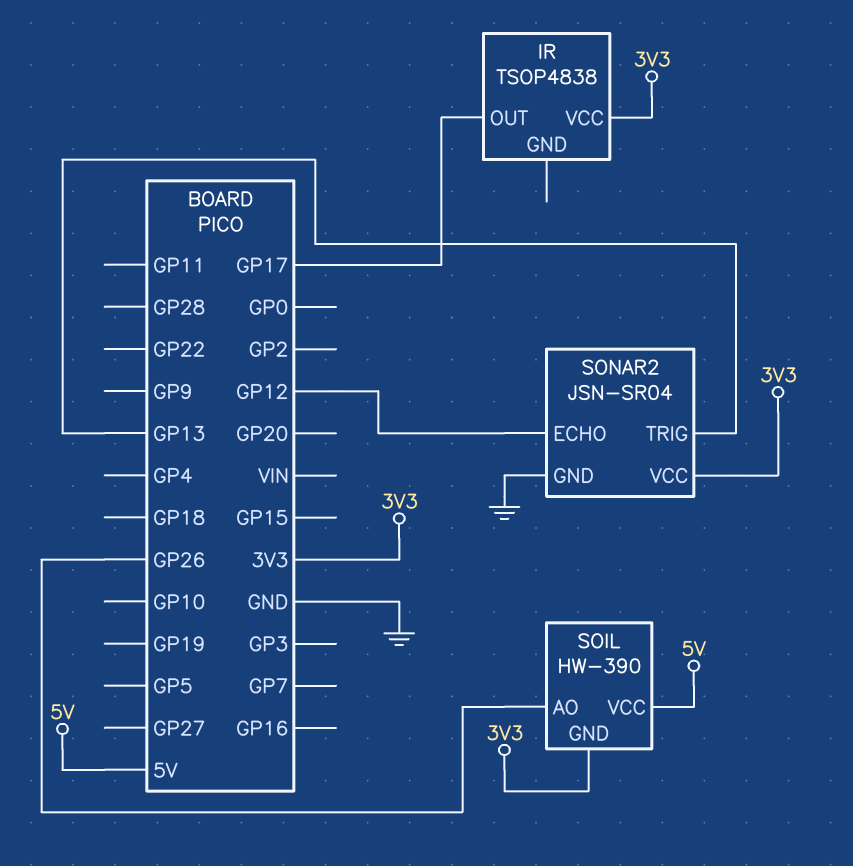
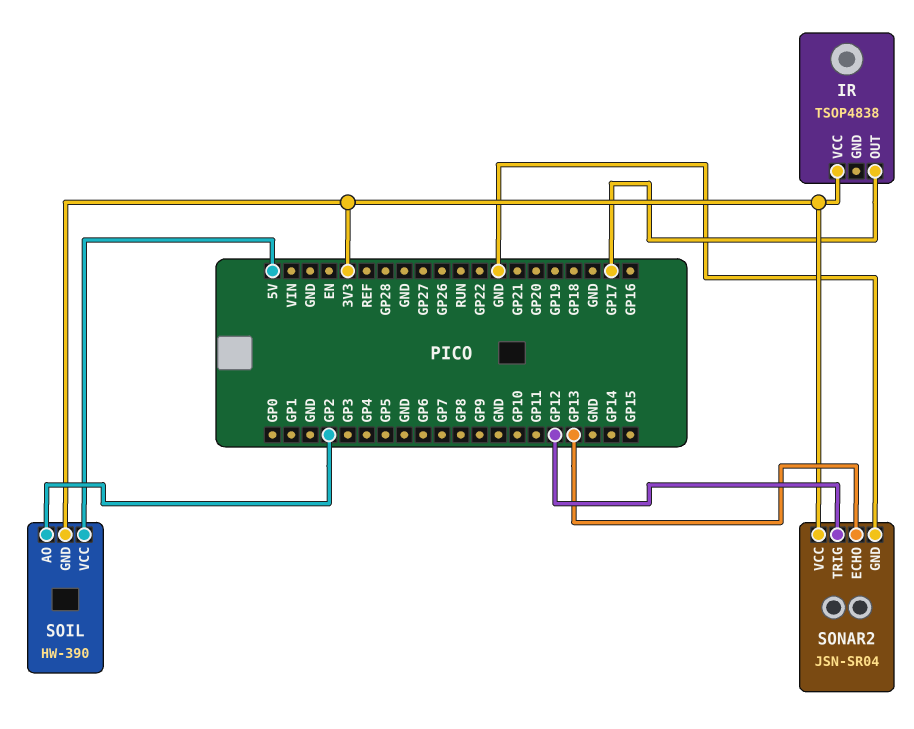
SOIL pin AO: GP26 -> GP2
SONAR2 pin ECHO: GP12 -> GP13
SONAR2 pin TRIG: GP13 -> GP12

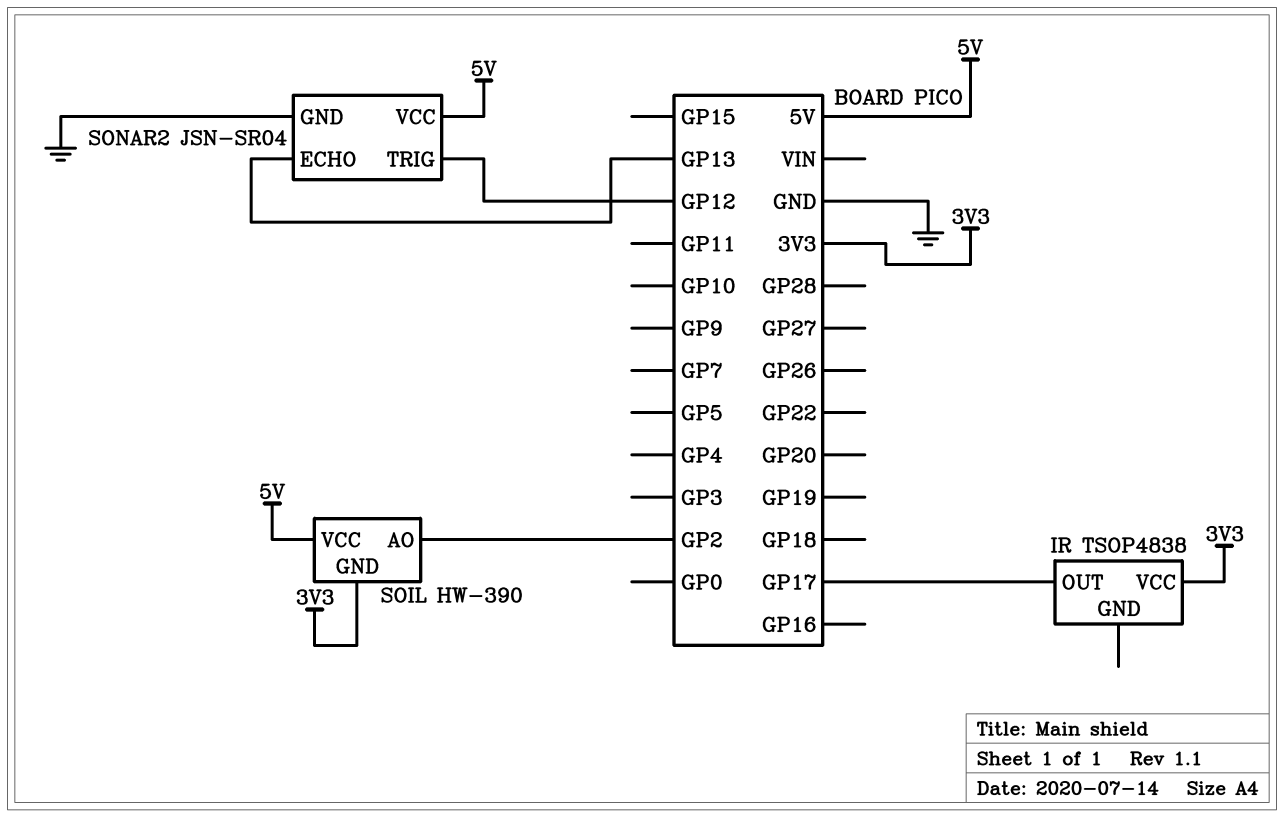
SONAR2 pin VCC: 3V3 -> 5V

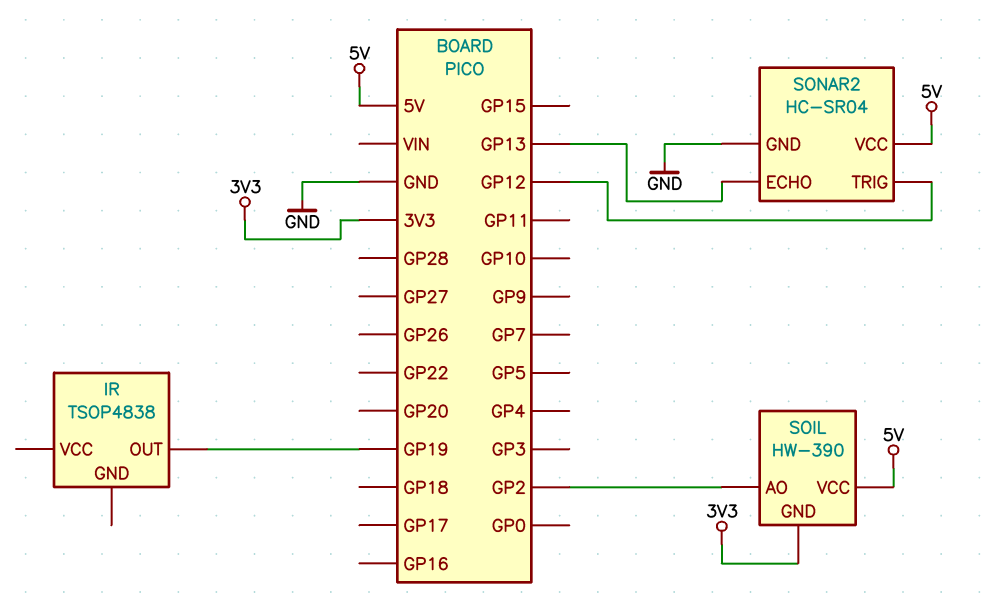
IR pin OUT: GP17 -> GP19
IR pin VCC: 3V3 -> none
SONAR2: JSN-SR04 -> HC-SR04

